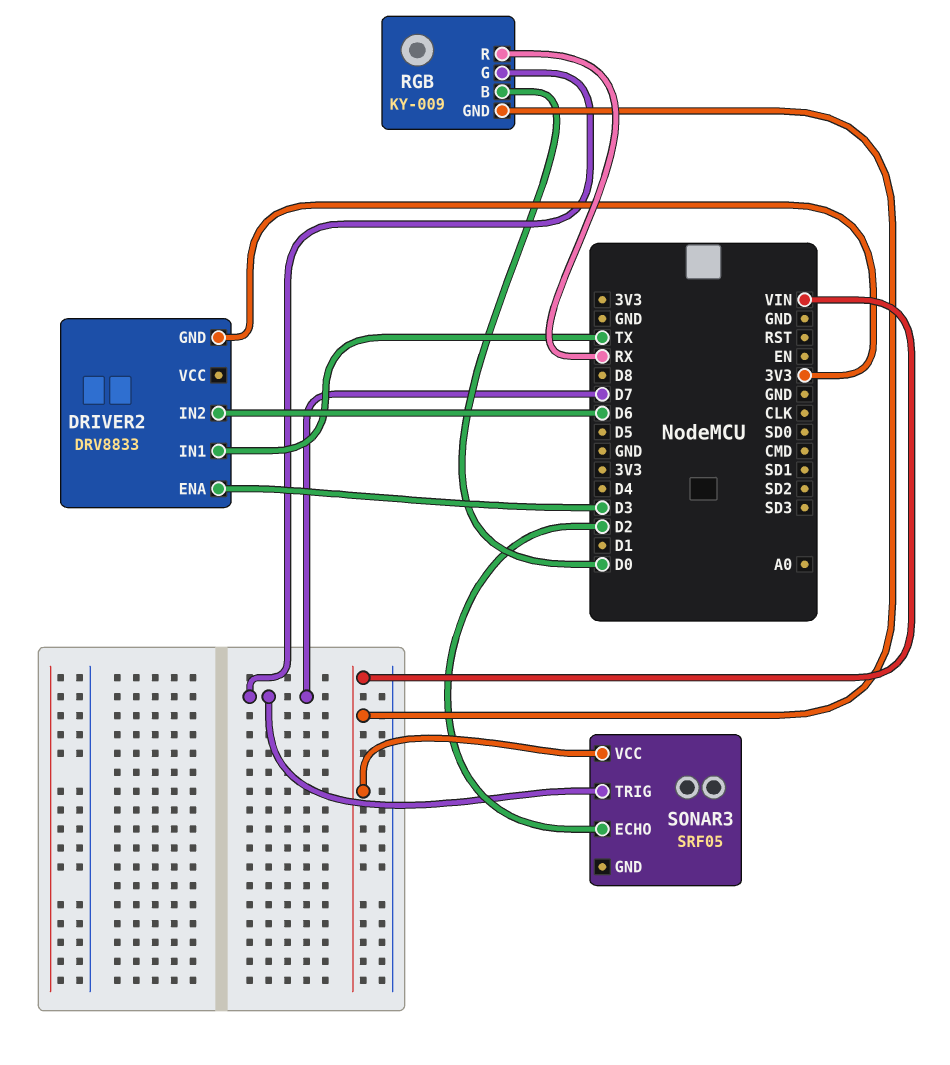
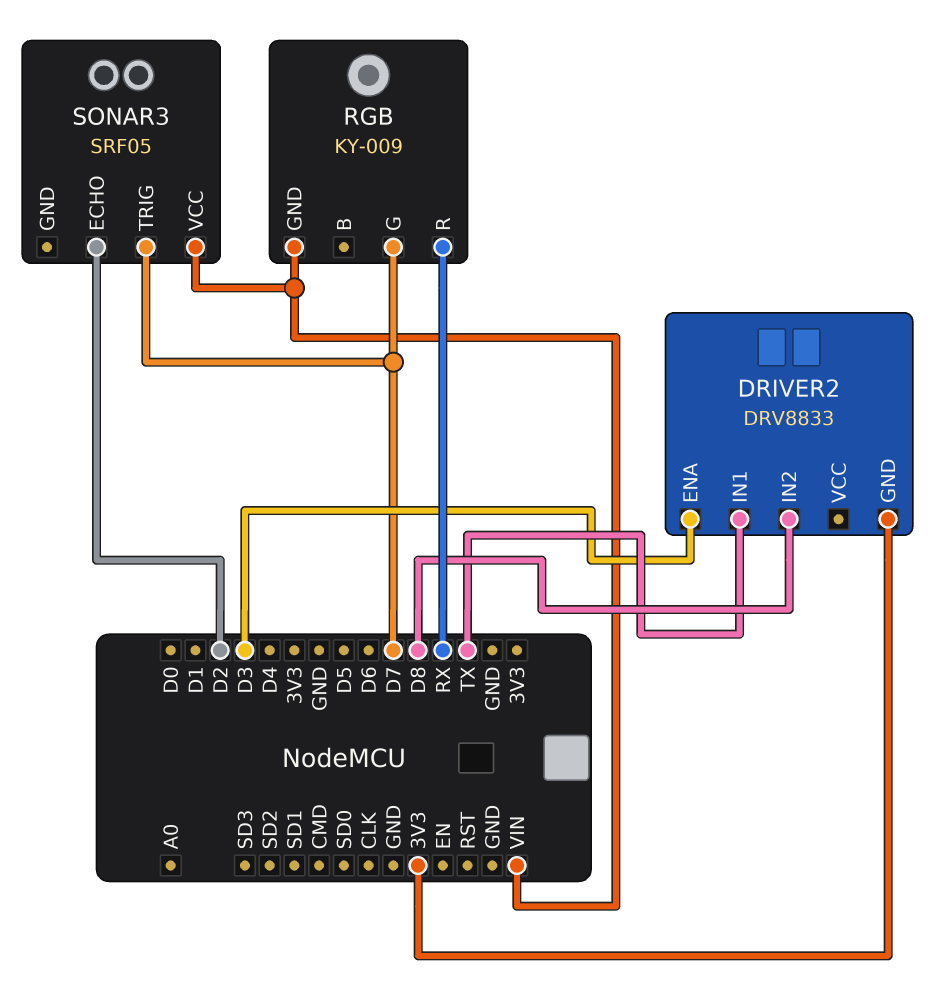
DRIVER2 pin IN2: D6 -> D8
RGB pin B: D0 -> none

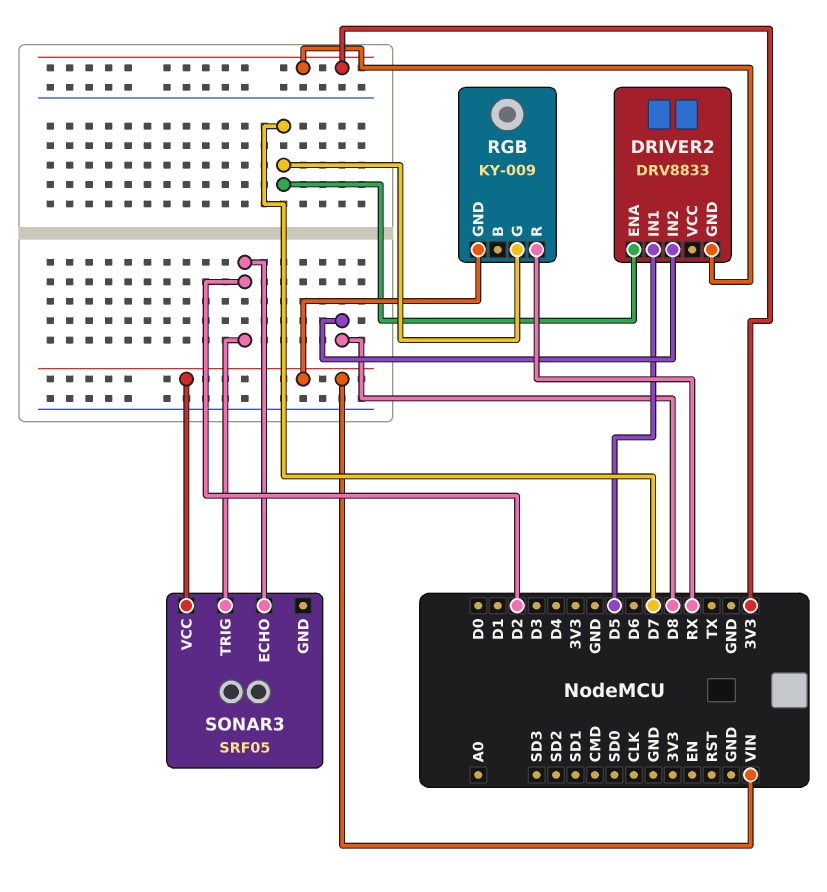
DRIVER2 pin ENA: D3 -> D7
DRIVER2 pin IN1: TX -> D5
SONAR3 pin TRIG: D7 -> D2

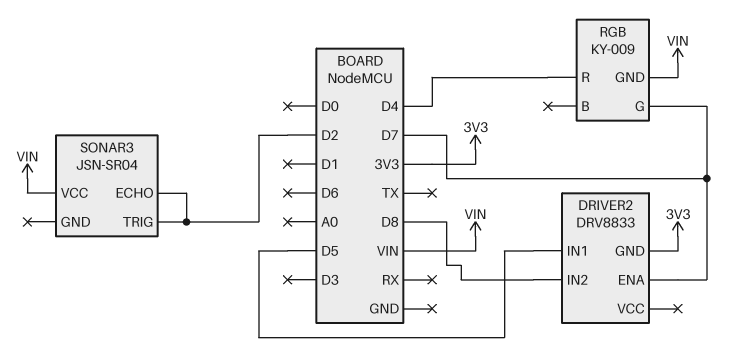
RGB pin R: RX -> D4
SONAR3: SRF05 -> JSN-SR04

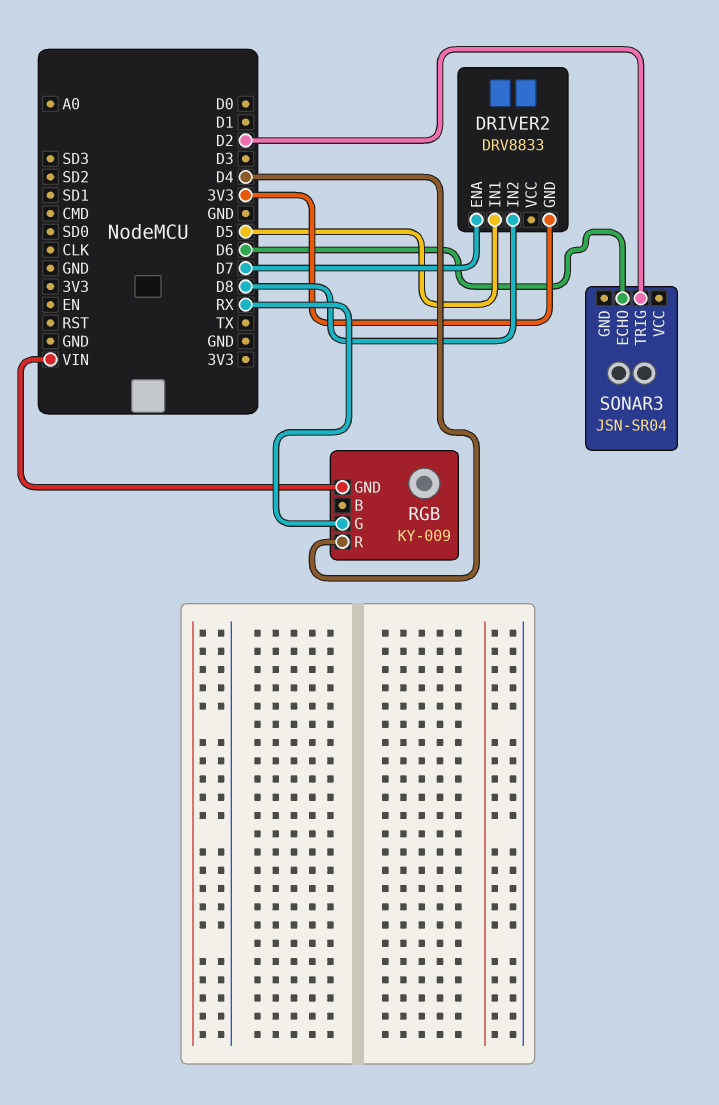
RGB pin G: D7 -> RX
SONAR3 pin ECHO: D2 -> D6
SONAR3 pin VCC: VIN -> none

